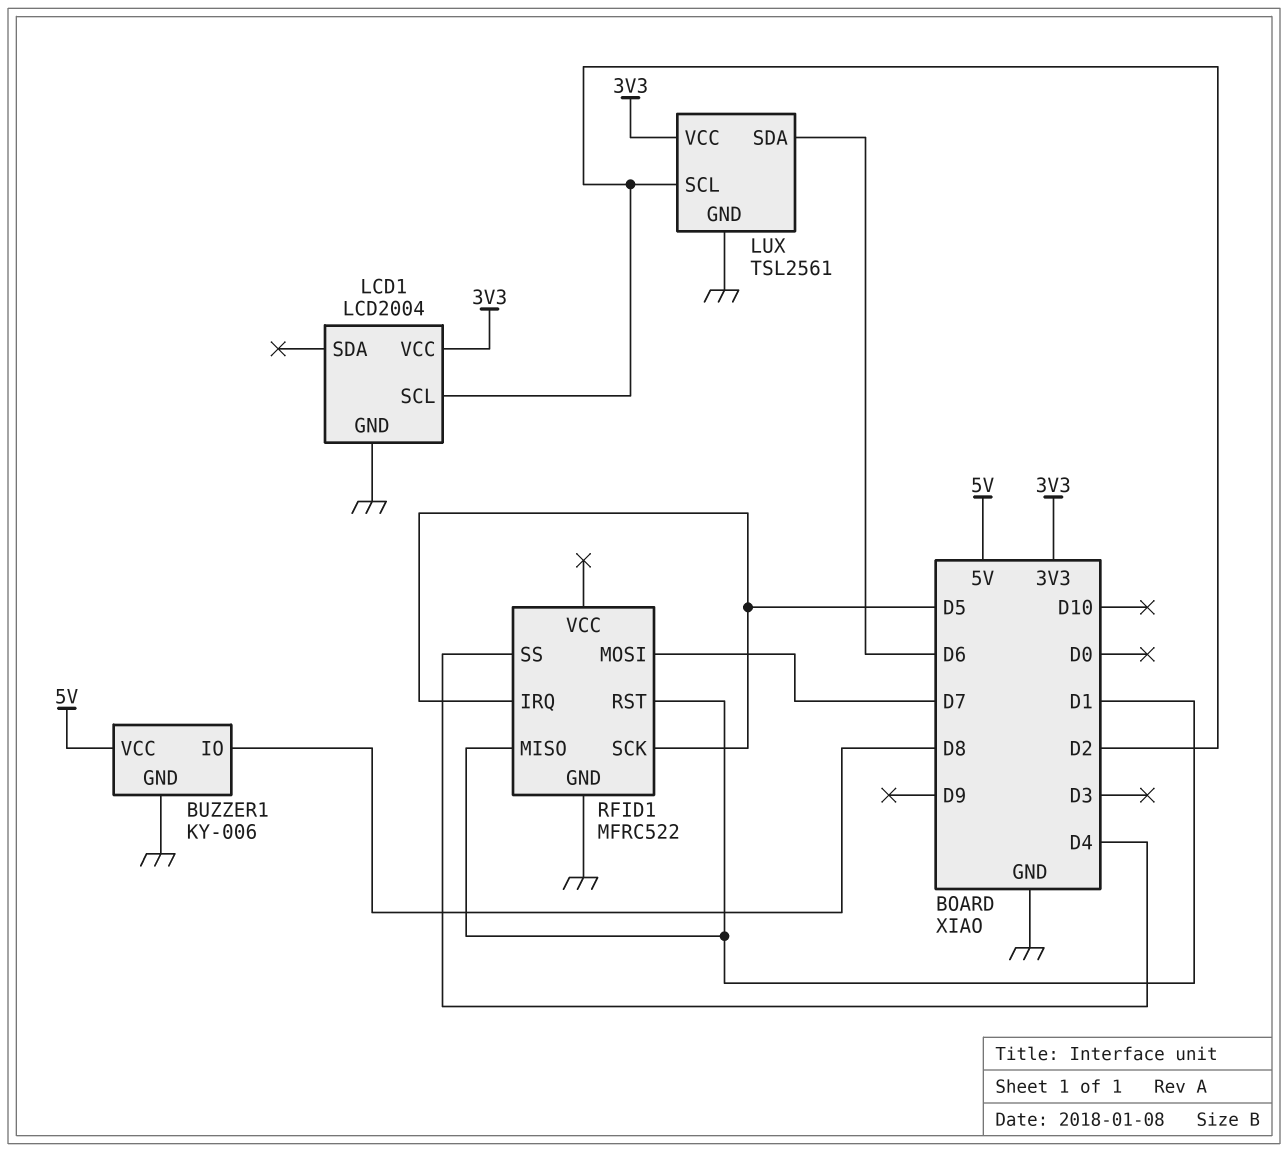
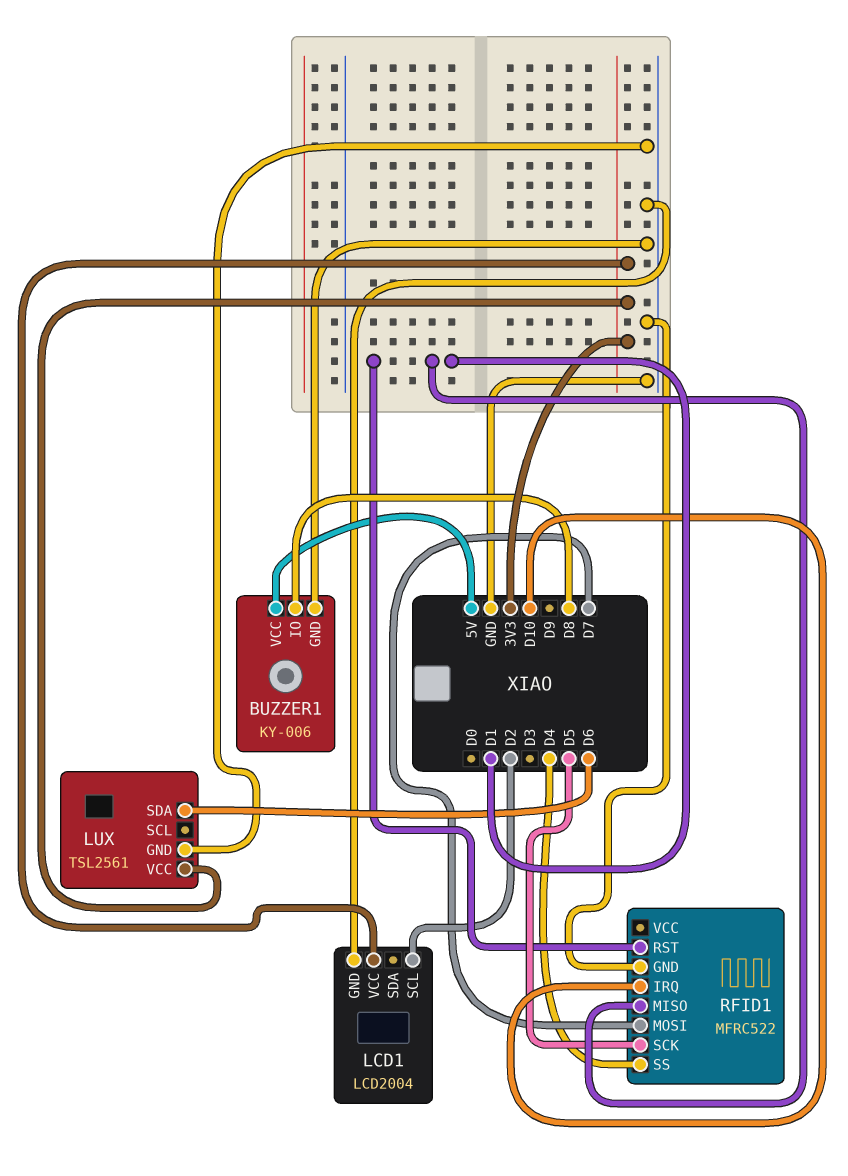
LUX pin SCL: D2 -> none
RFID1 pin IRQ: D5 -> D10

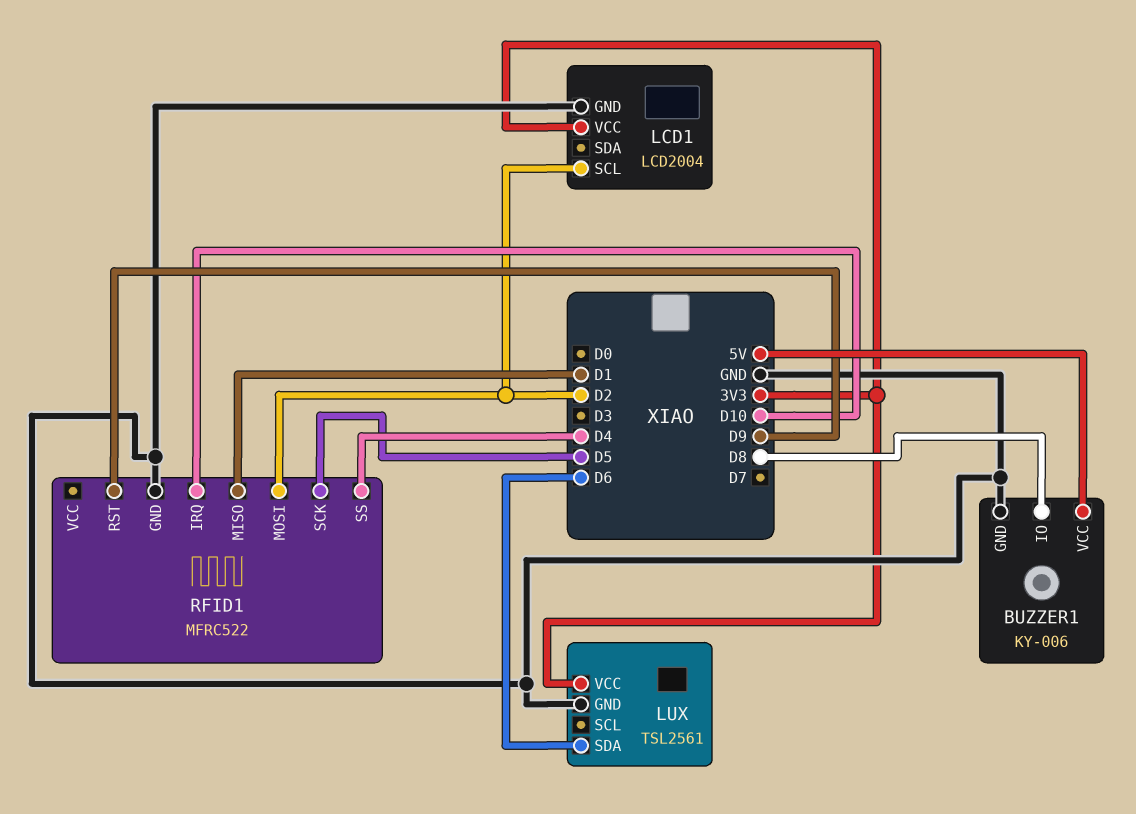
RFID1 pin MOSI: D7 -> D2
RFID1 pin RST: D1 -> D9

